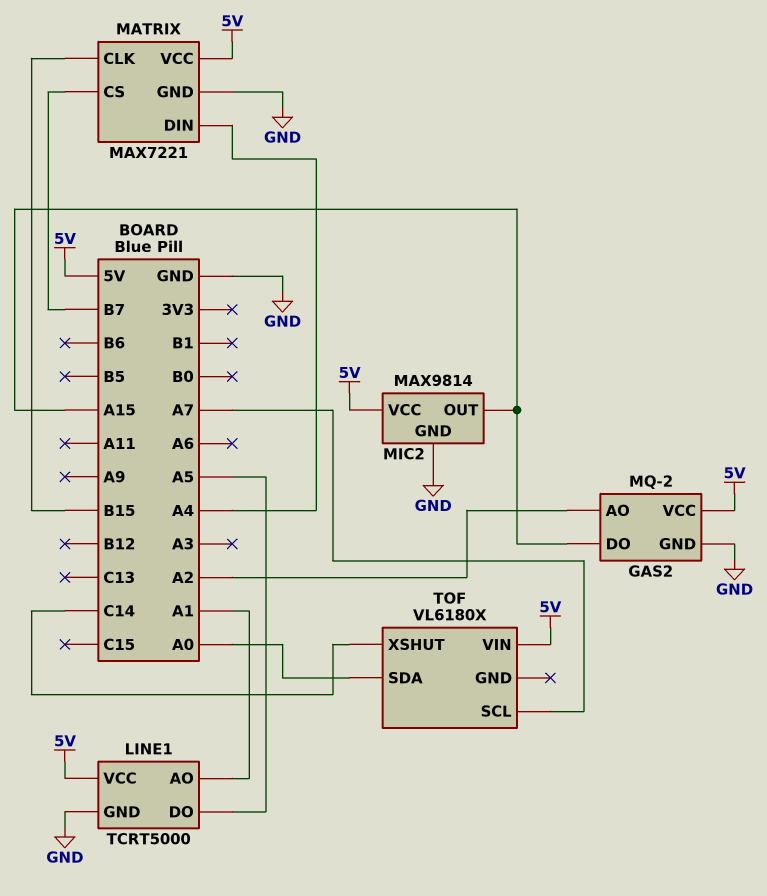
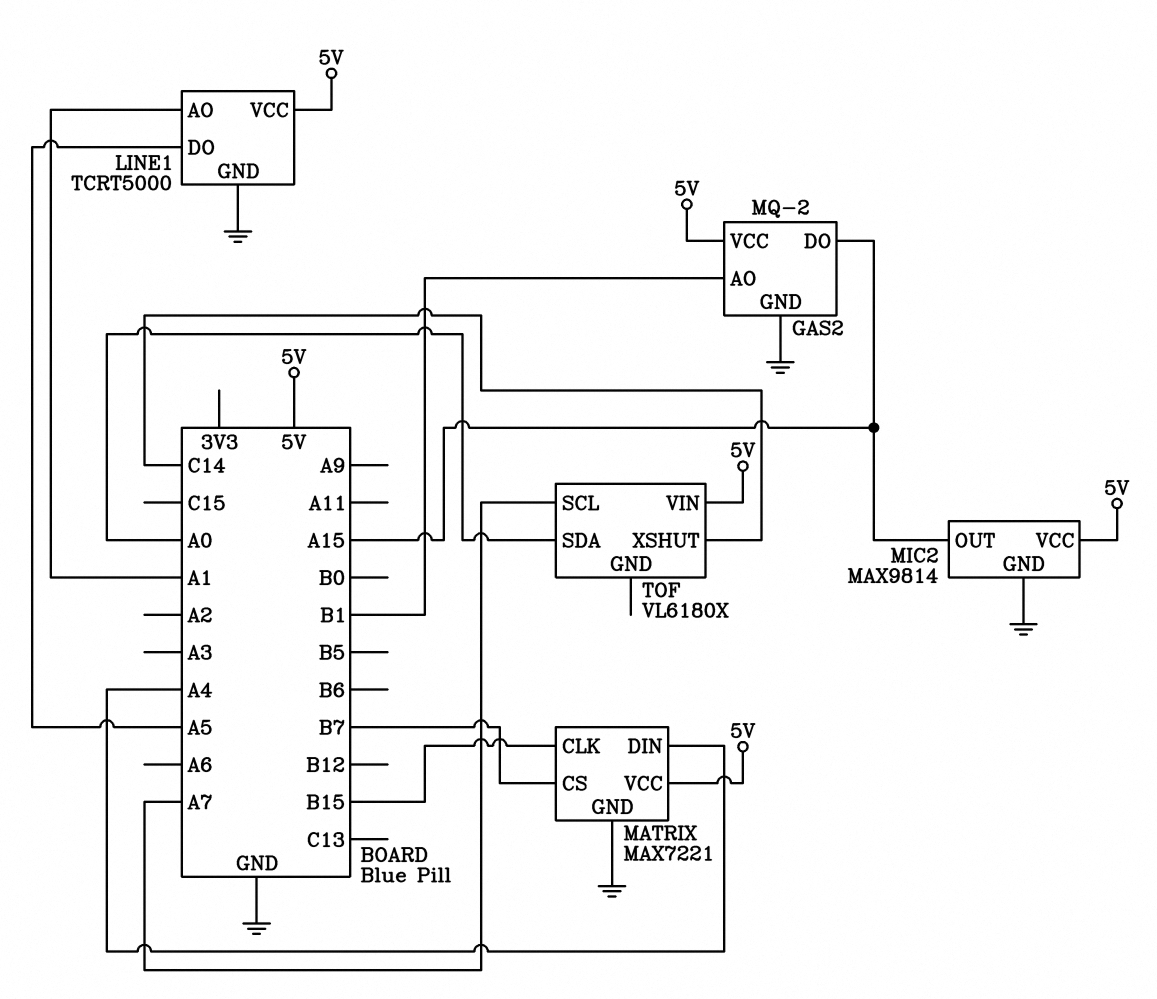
GAS2 pin AO: A2 -> B1

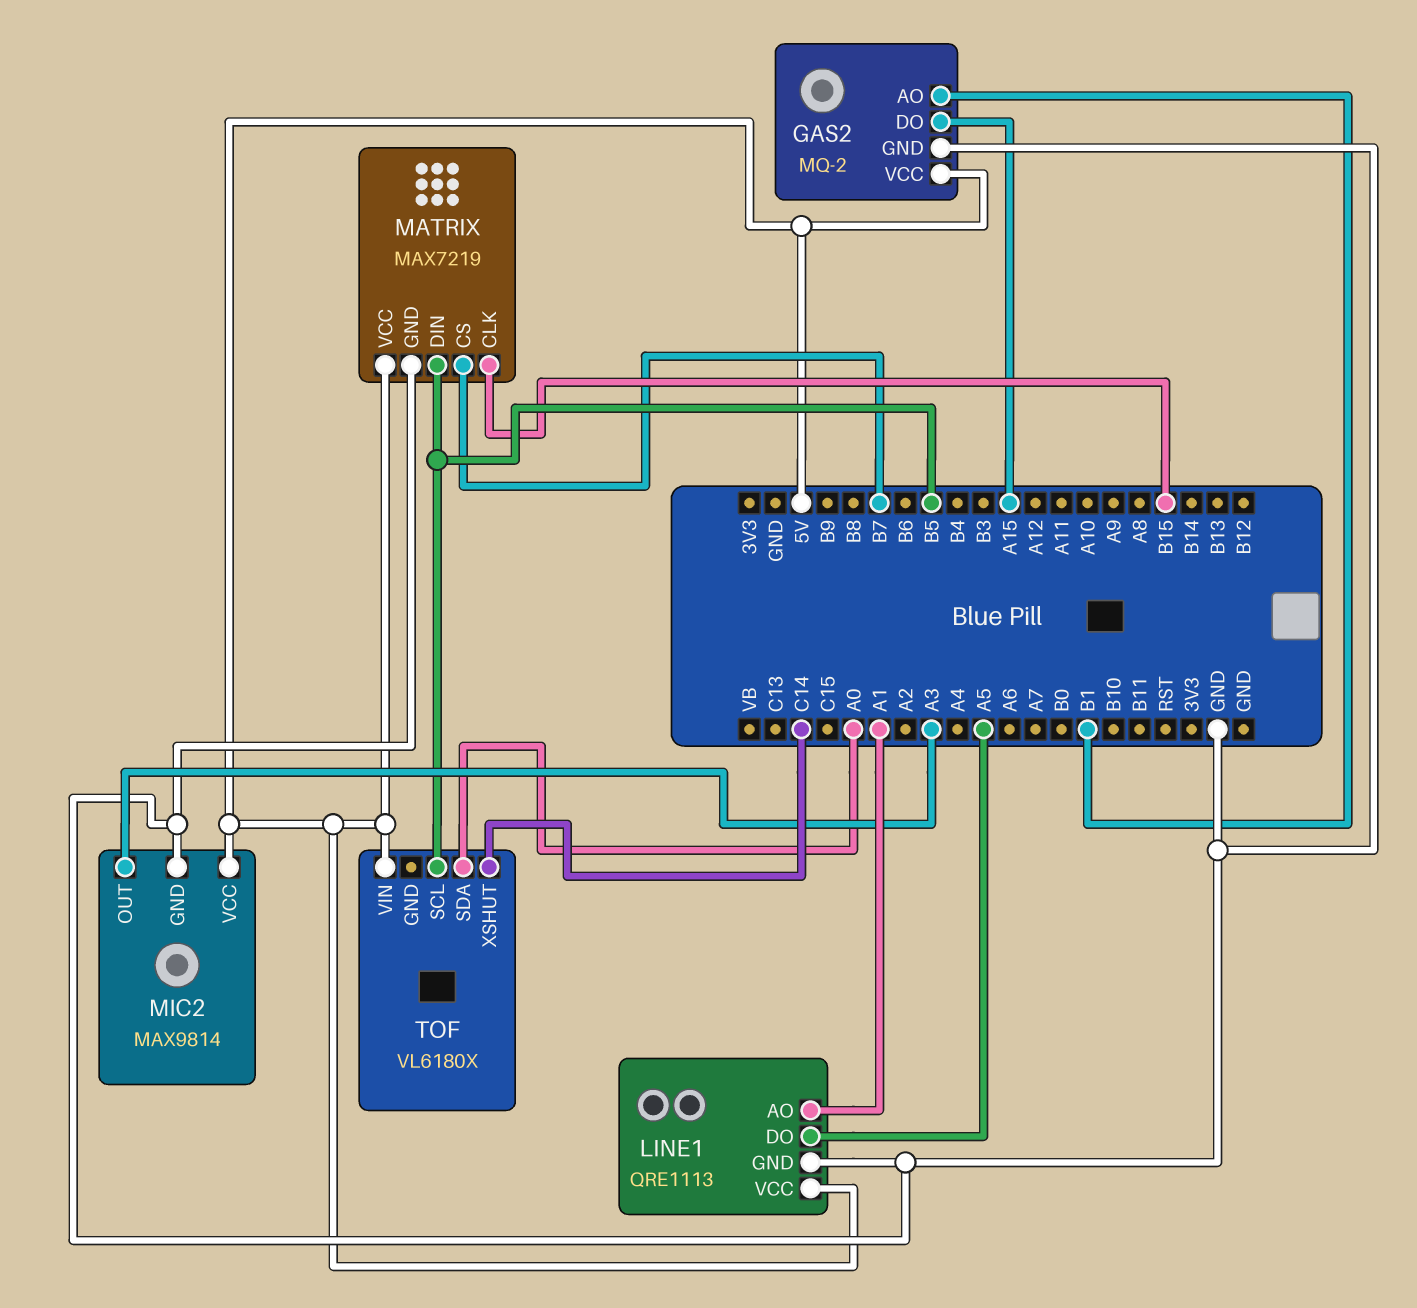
LINE1: TCRT5000 -> QRE1113
MATRIX: MAX7221 -> MAX7219
MATRIX pin DIN: A4 -> B5
MIC2 pin OUT: A15 -> A3
TOF pin SCL: A7 -> B5

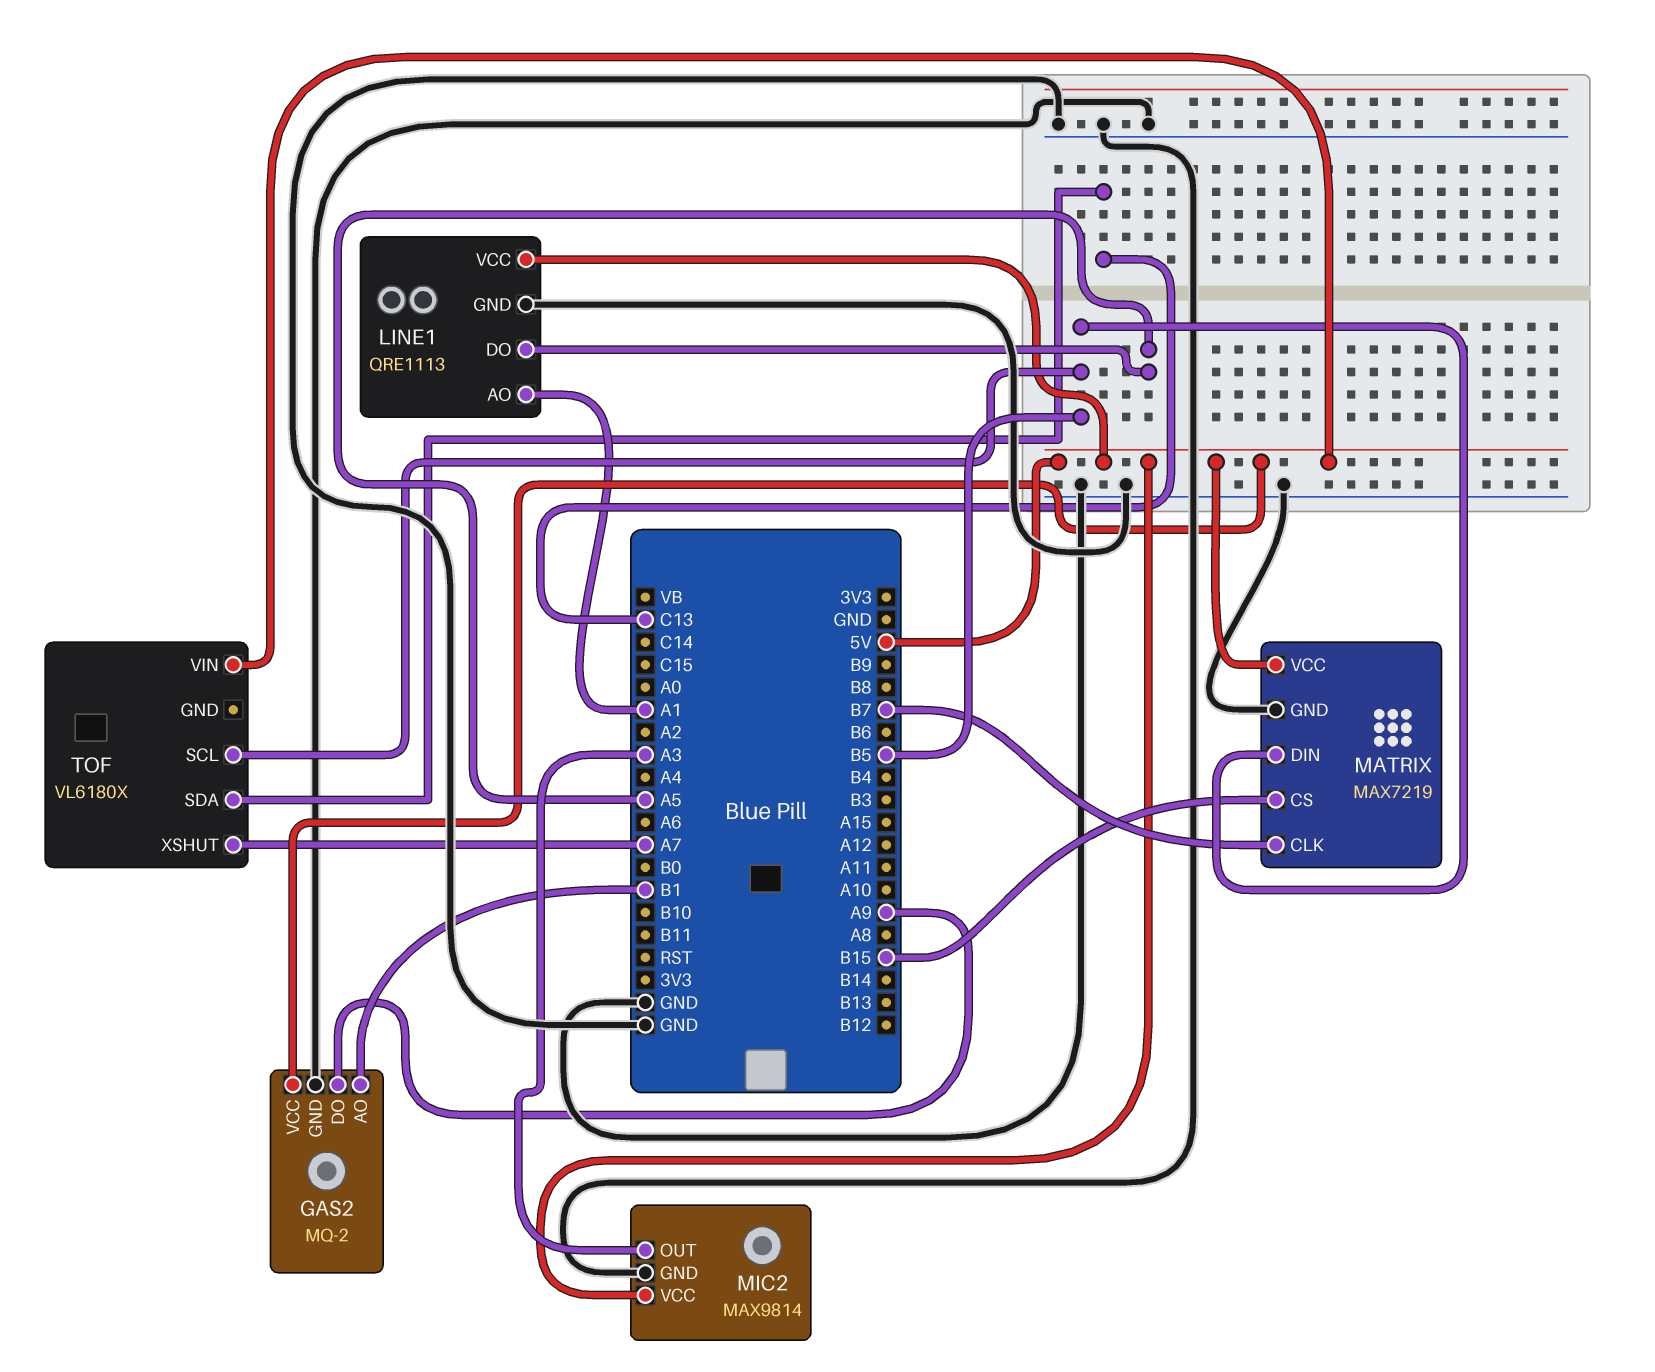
GAS2 pin DO: A15 -> A9
MATRIX pin CLK: B15 -> B7
MATRIX pin CS: B7 -> B15
TOF pin SDA: A0 -> C13
TOF pin XSHUT: C14 -> A7

